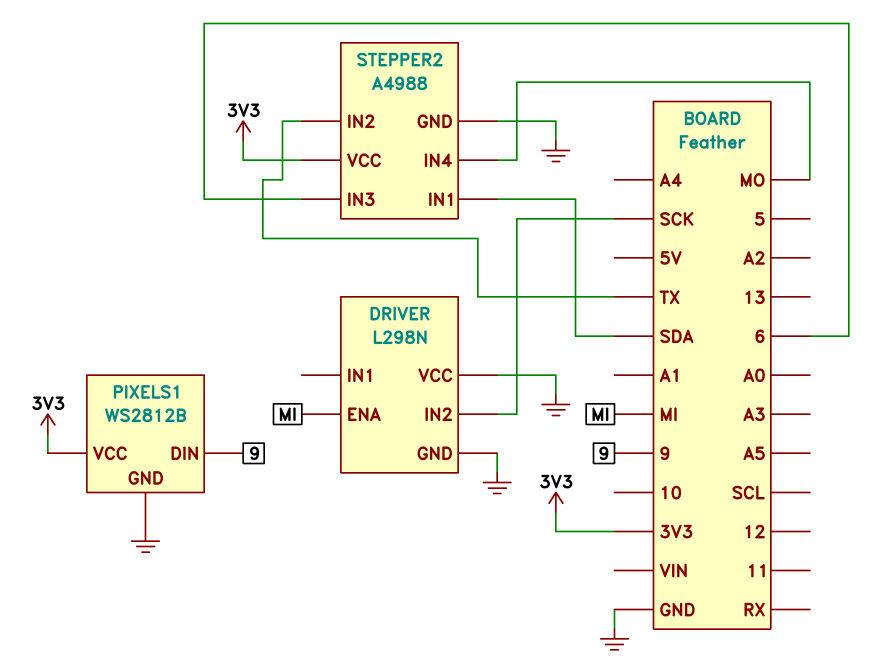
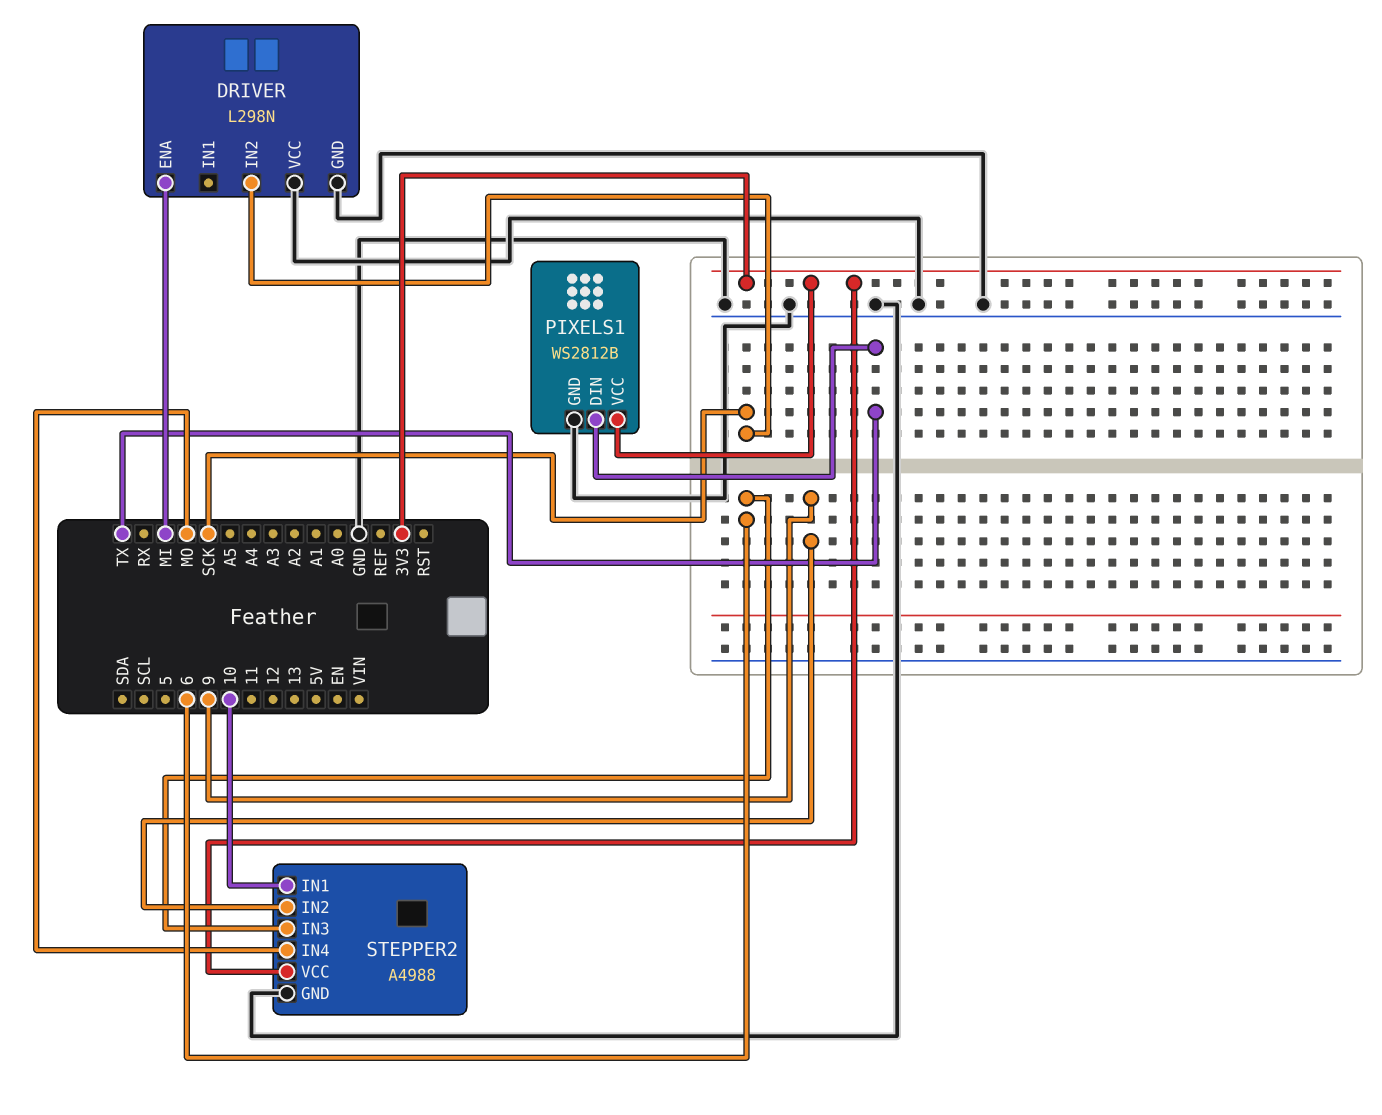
PIXELS1 pin DIN: 9 -> TX
STEPPER2 pin IN1: SDA -> 10
STEPPER2 pin IN2: TX -> 9

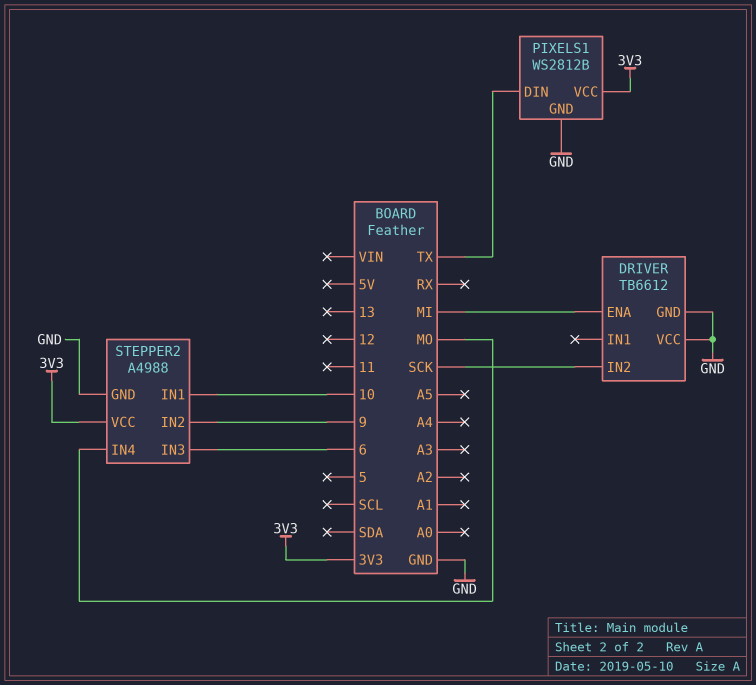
DRIVER: L298N -> TB6612

